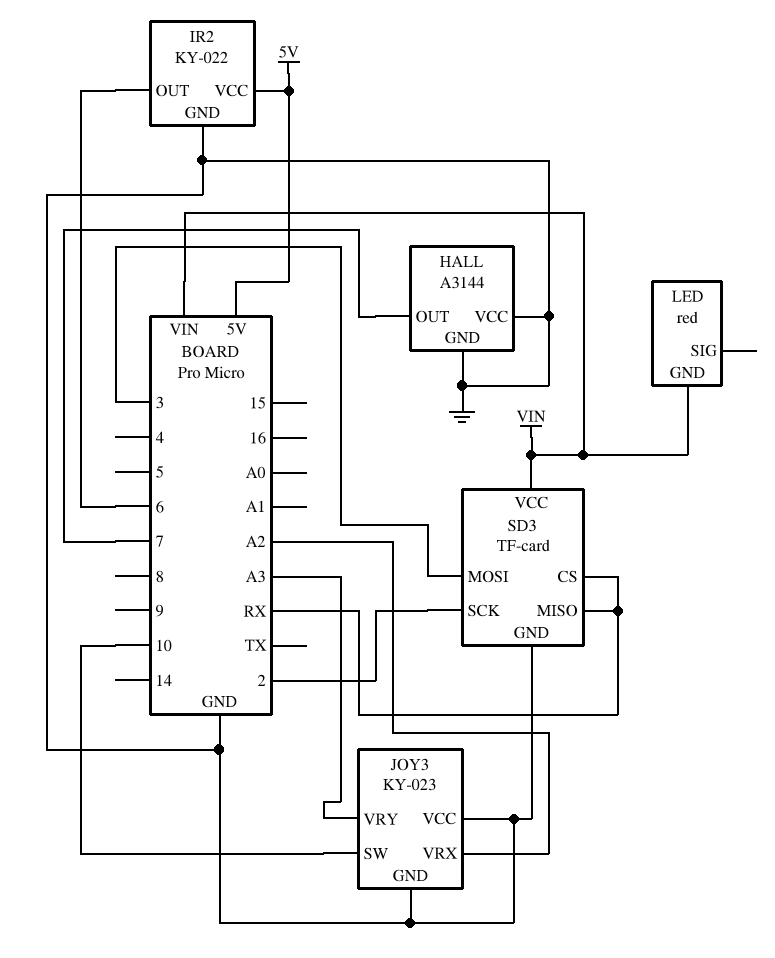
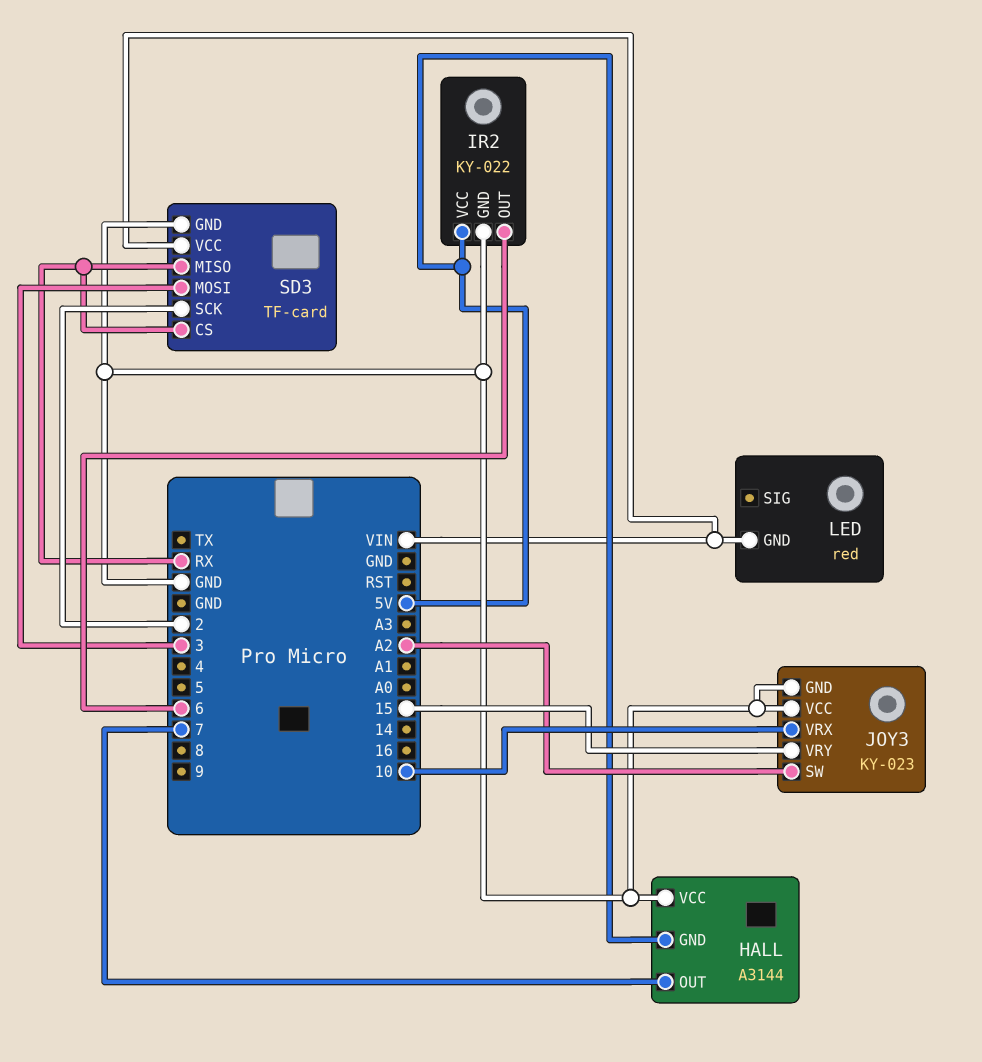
HALL pin GND: GND -> 5V
JOY3 pin SW: 10 -> A2
JOY3 pin VRX: A2 -> 10
JOY3 pin VRY: A3 -> 15

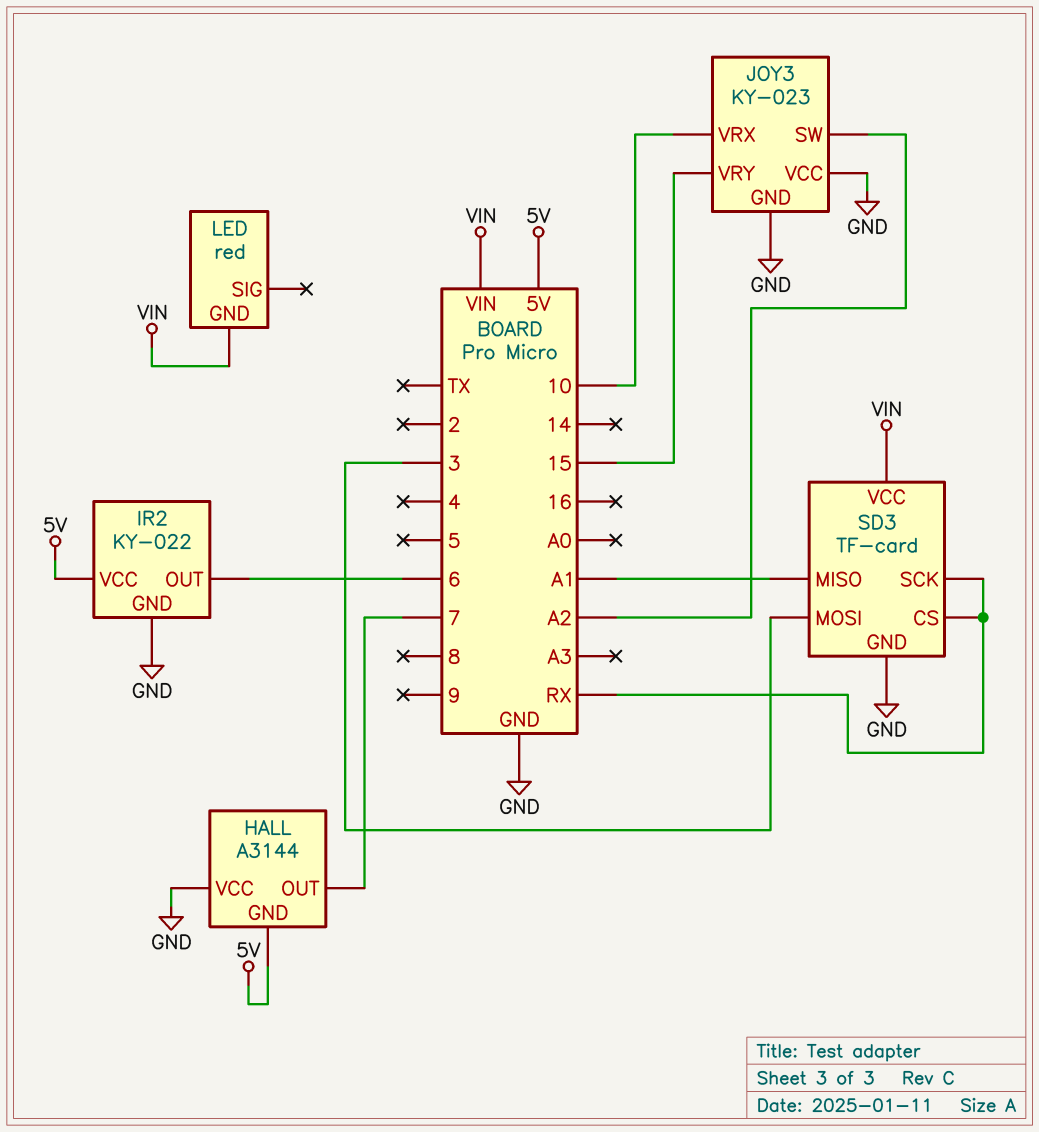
SD3 pin MISO: RX -> A1
SD3 pin SCK: 2 -> RX

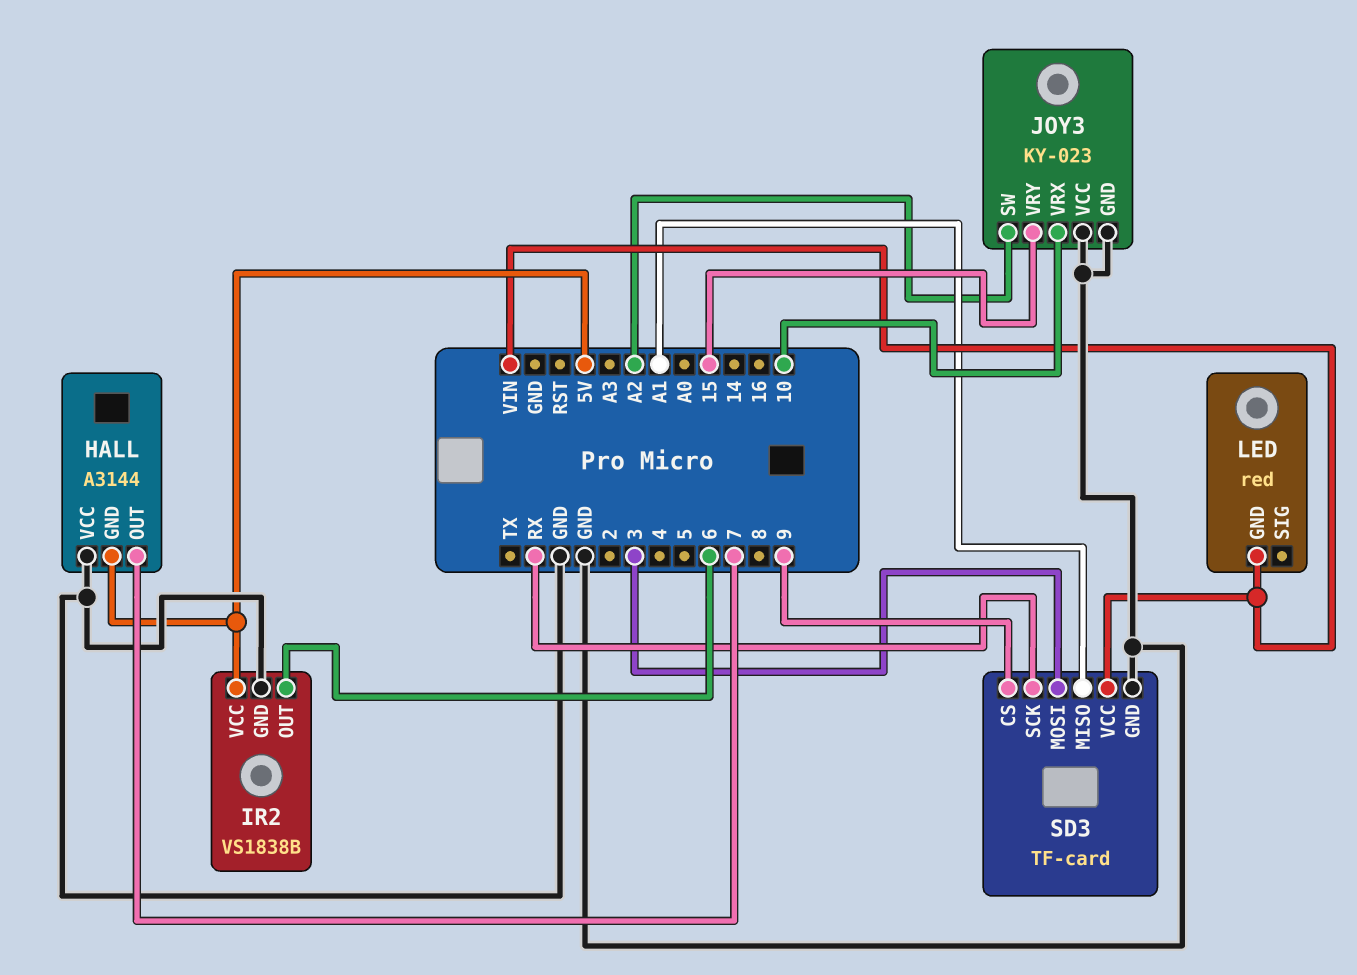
IR2: KY-022 -> VS1838B
SD3 pin CS: RX -> 9

